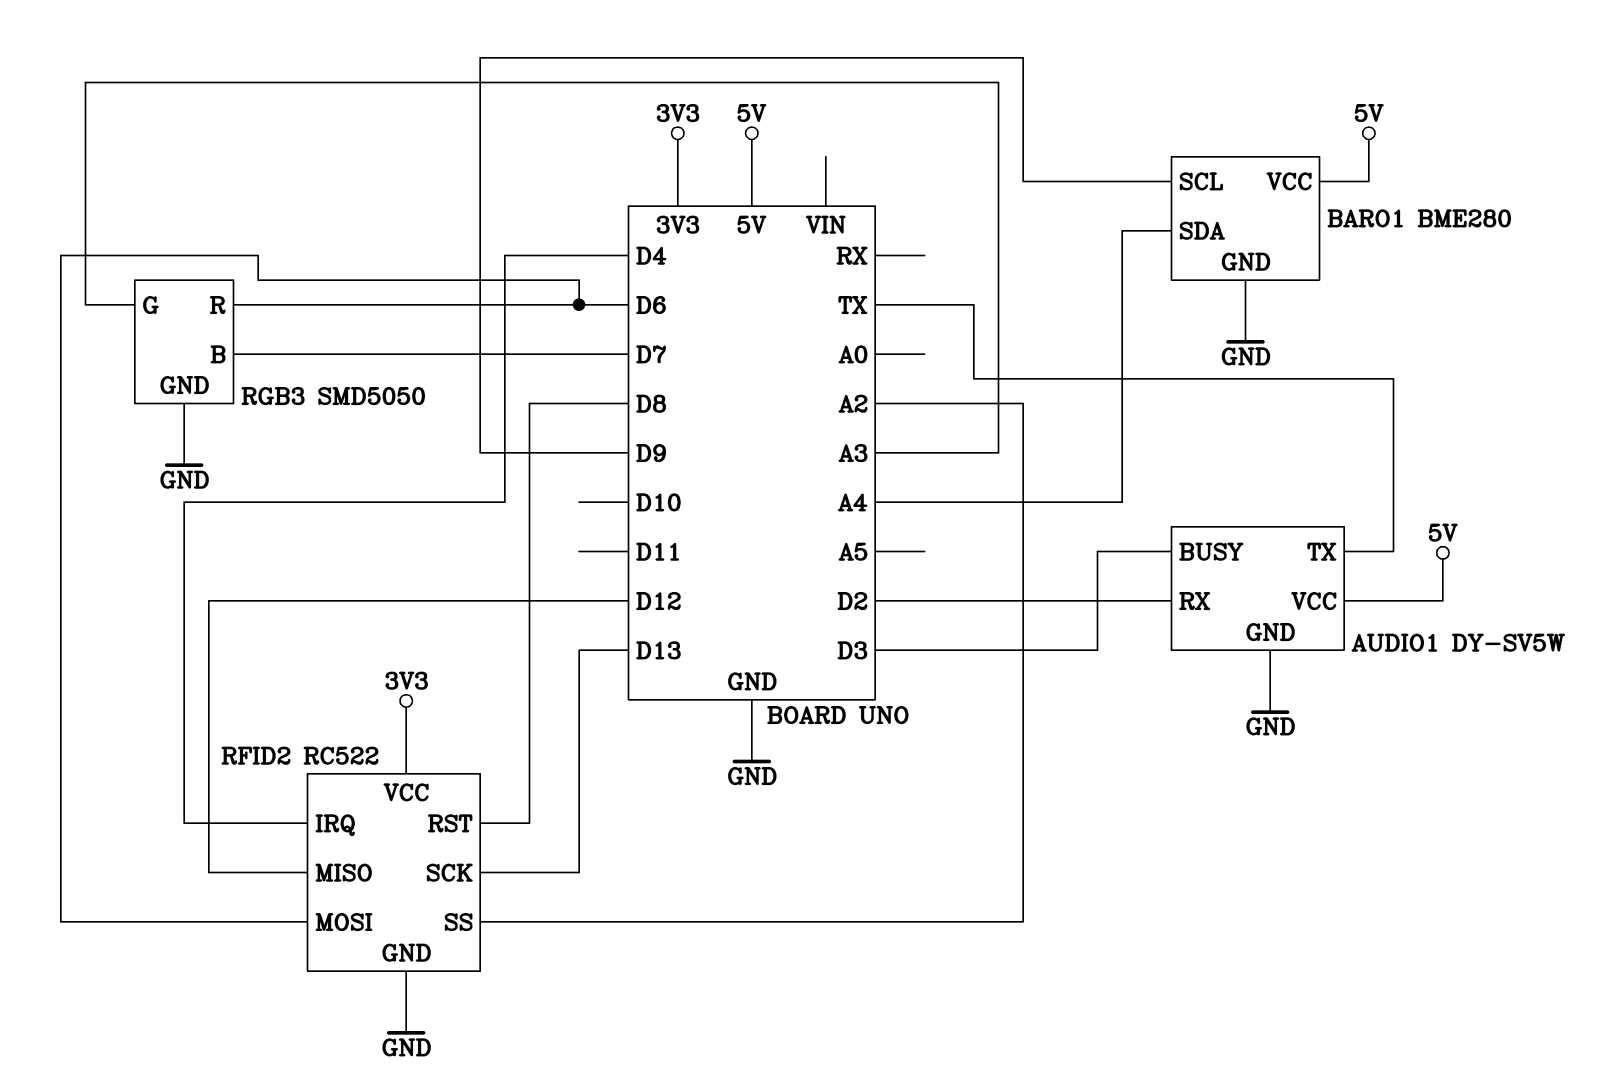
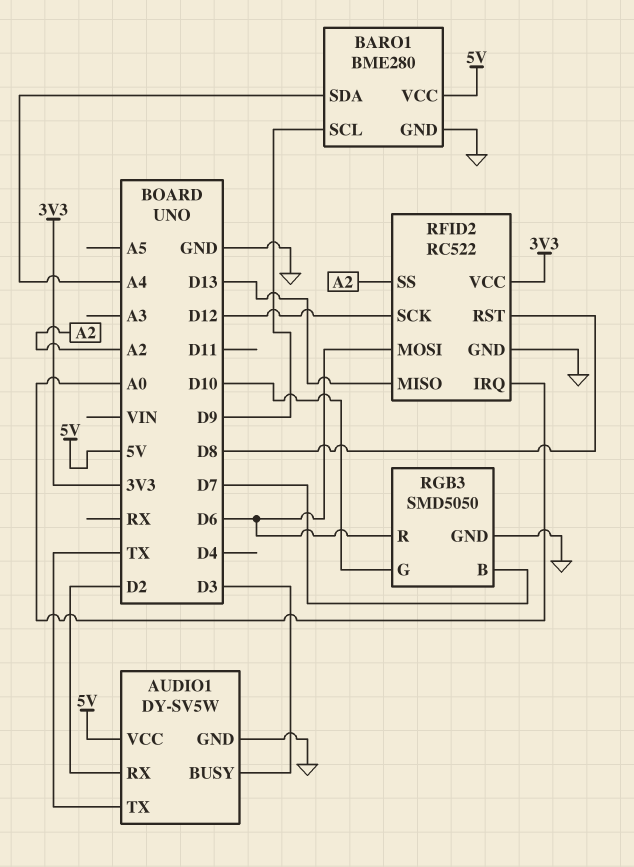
RFID2 pin IRQ: D4 -> A0
RFID2 pin MISO: D12 -> D13
RFID2 pin SCK: D13 -> D12
RGB3 pin G: A3 -> D10

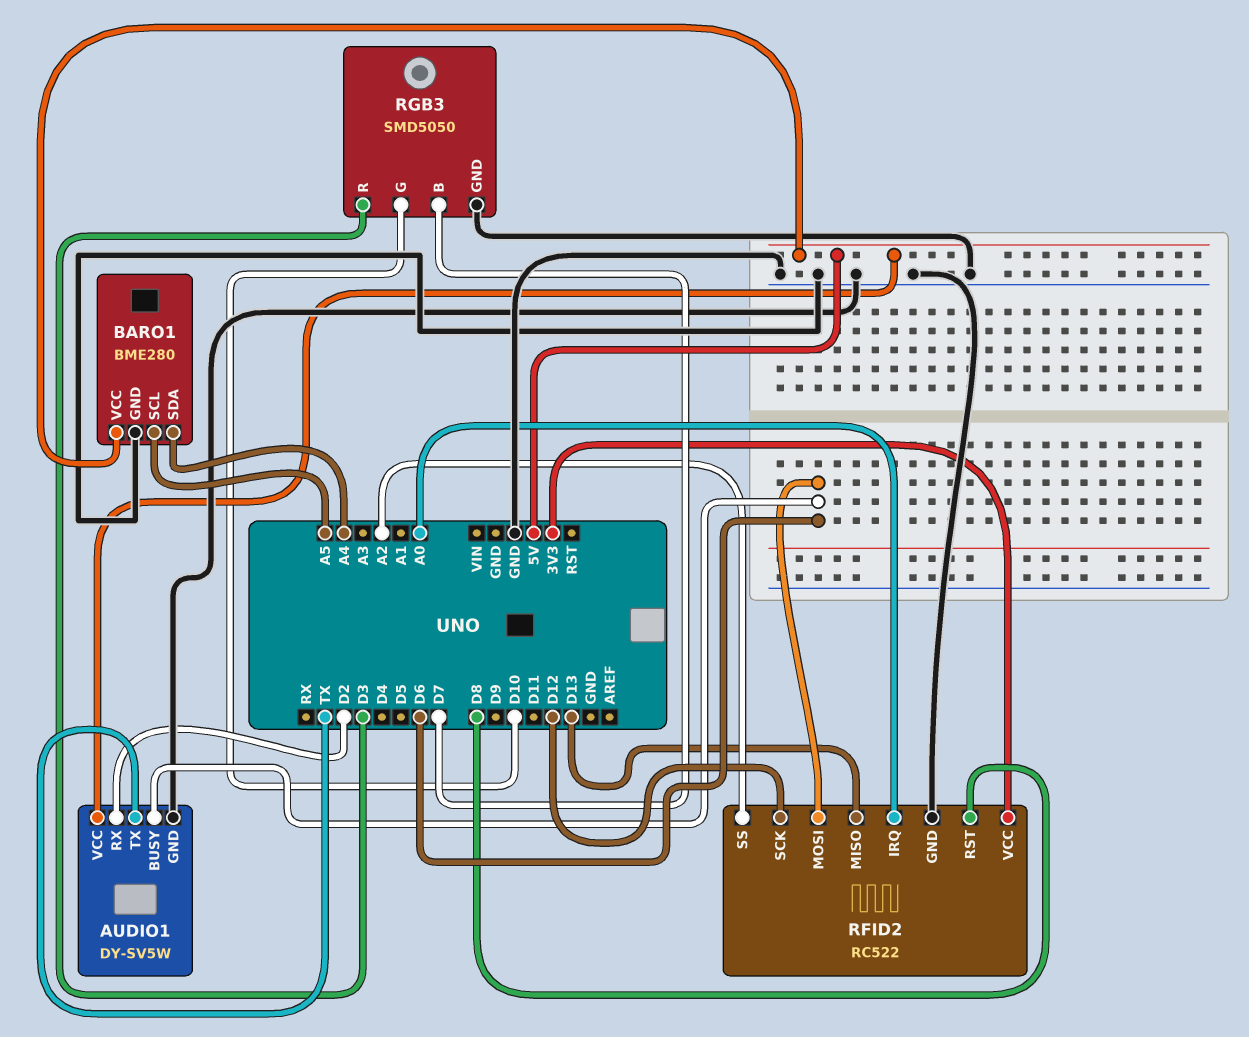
AUDIO1 pin BUSY: D3 -> D6
BARO1 pin SCL: D9 -> A5
RGB3 pin R: D6 -> D3

